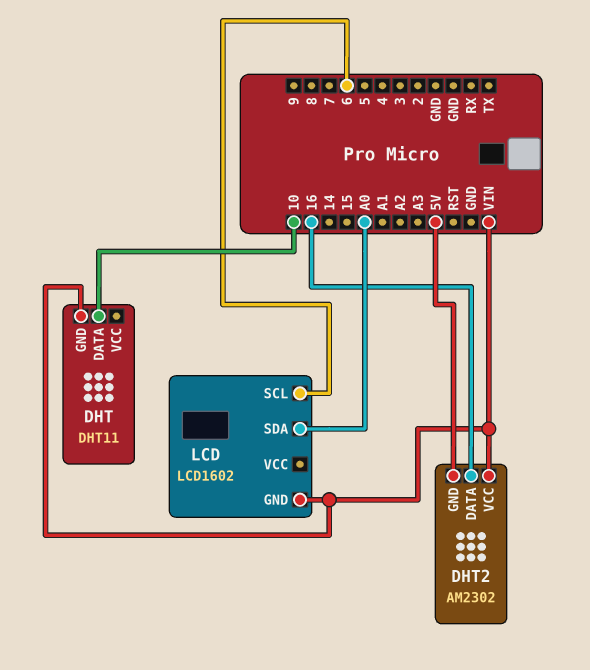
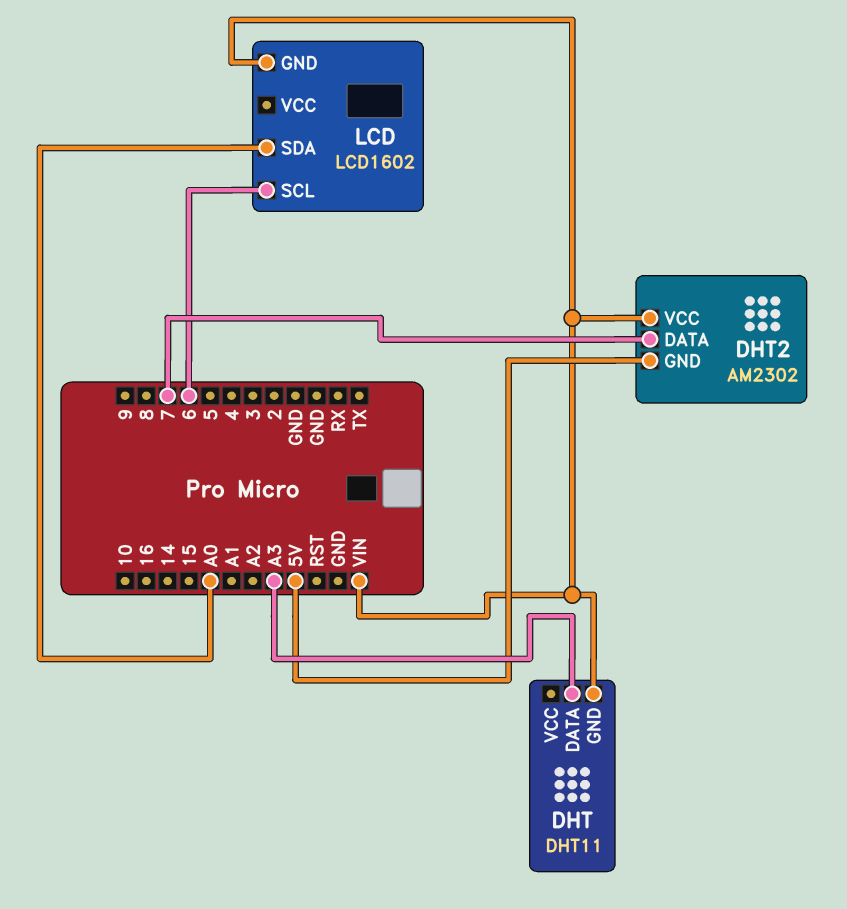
DHT pin DATA: 10 -> A3
DHT2 pin DATA: 16 -> 7

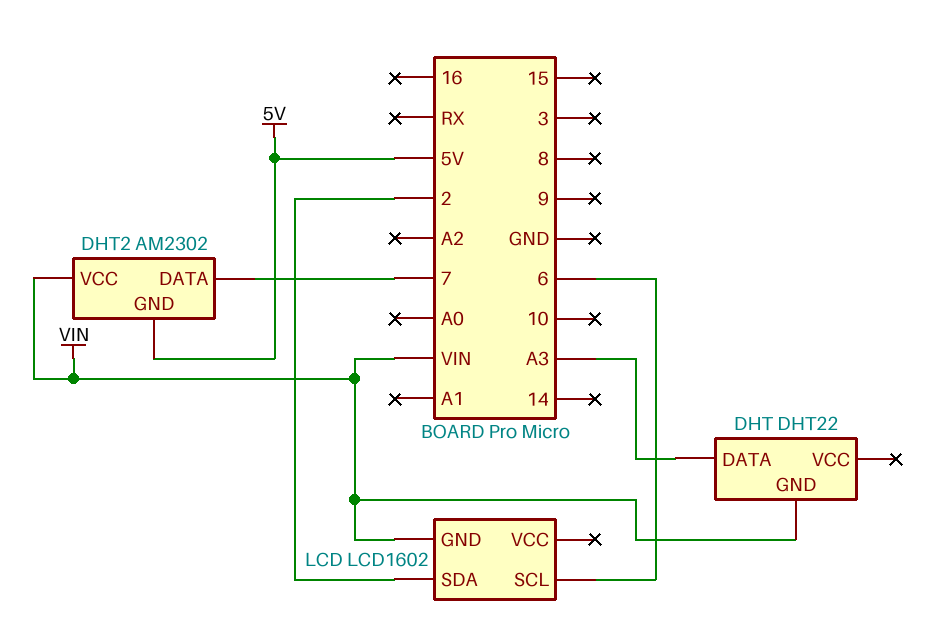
DHT: DHT11 -> DHT22
LCD pin SDA: A0 -> 2

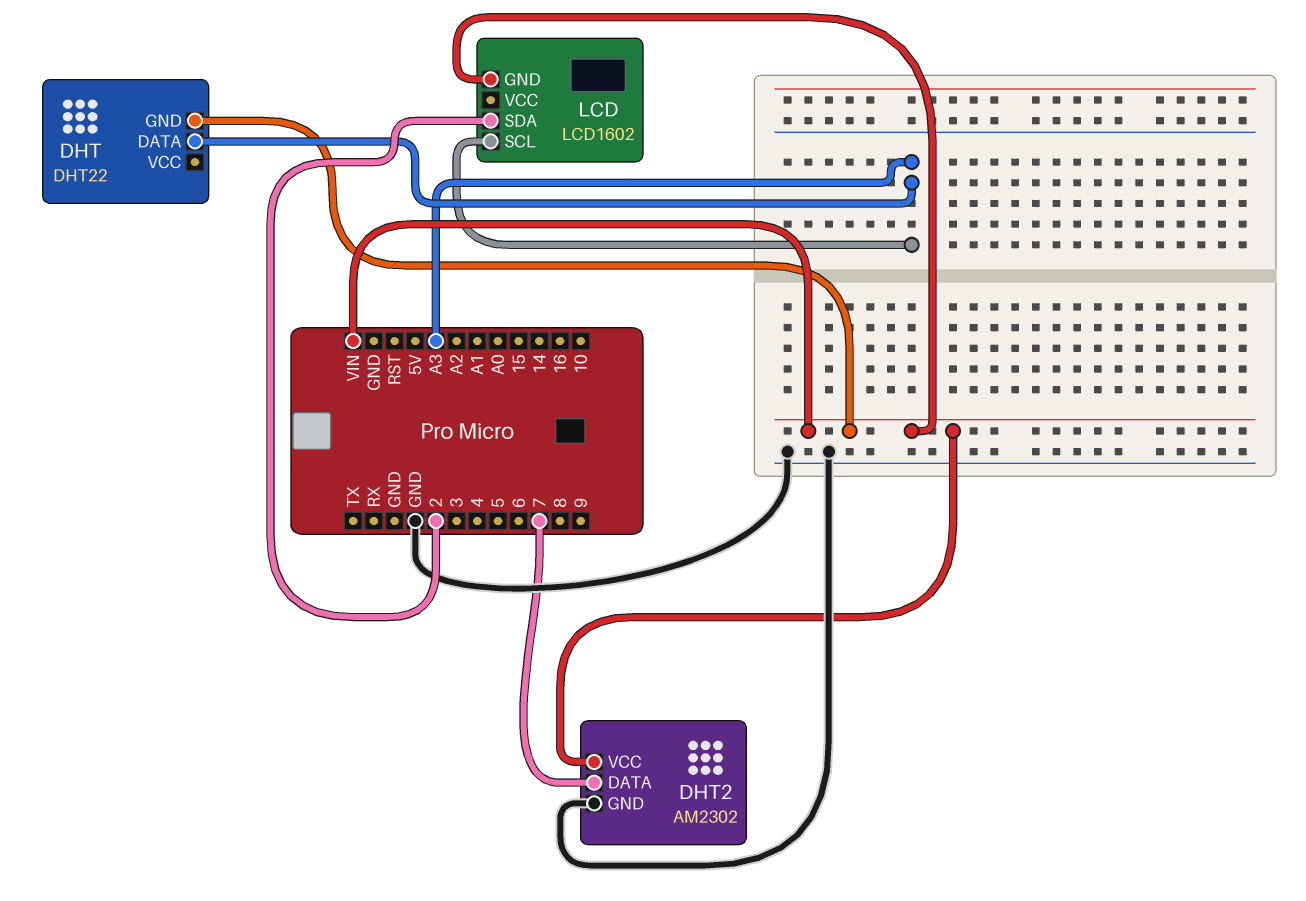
DHT2 pin GND: 5V -> GND
LCD pin SCL: 6 -> A3

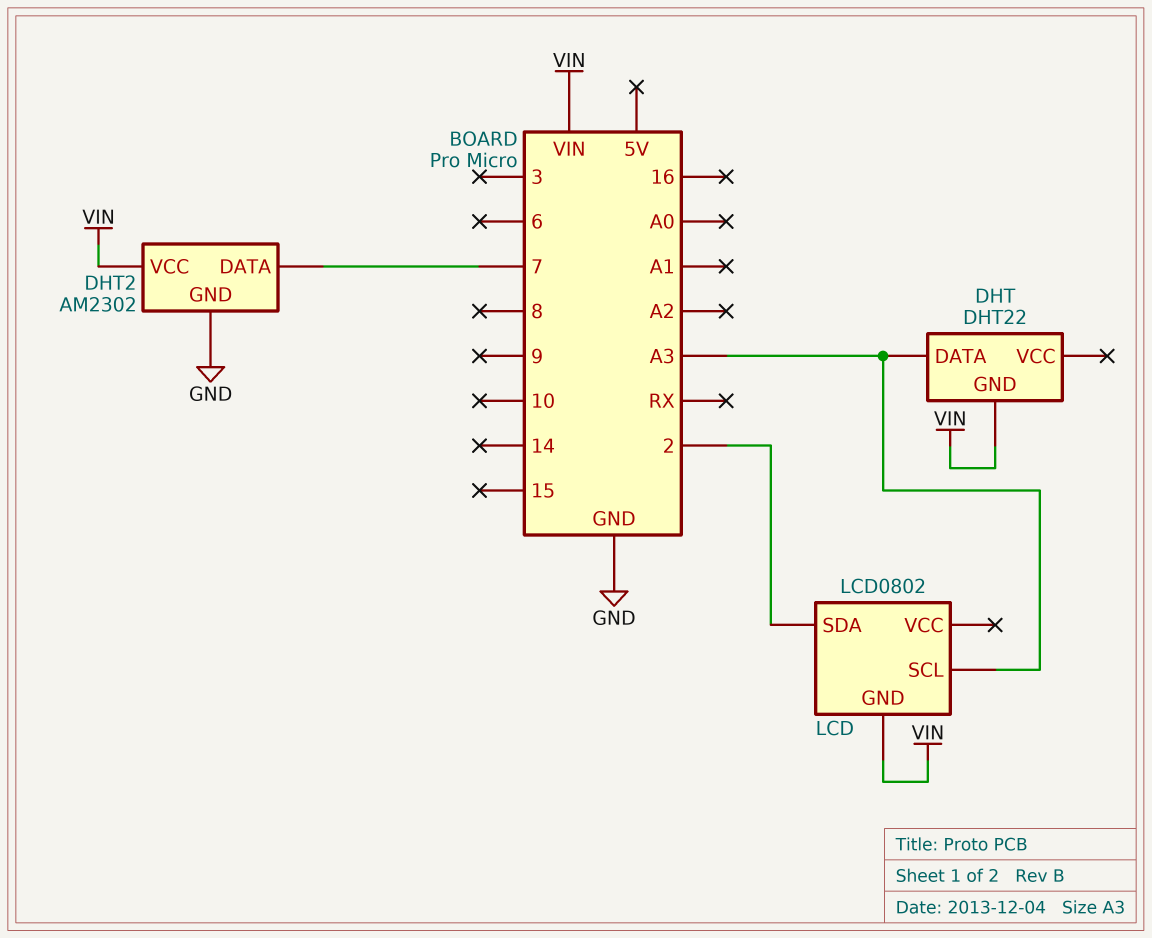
LCD: LCD1602 -> LCD0802

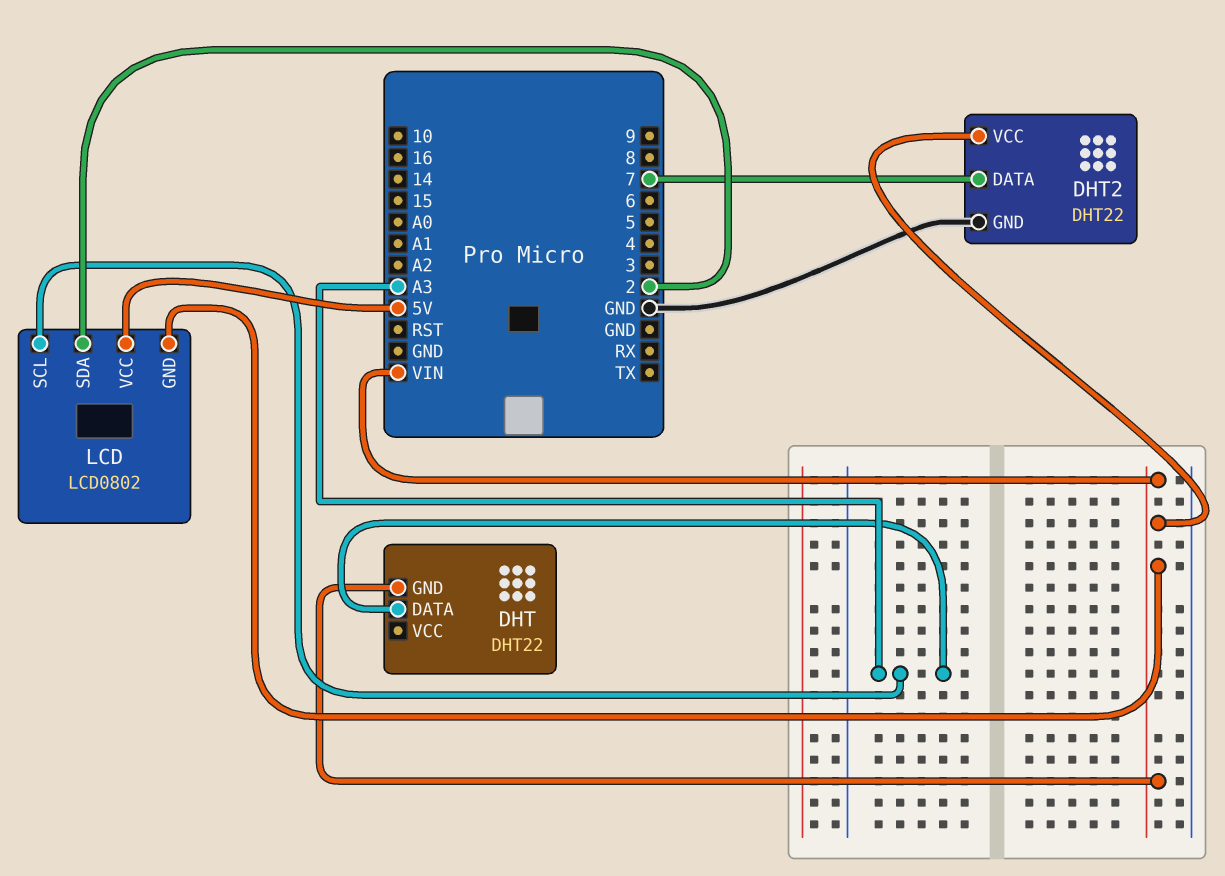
DHT2: AM2302 -> DHT22
LCD pin VCC: none -> 5V

